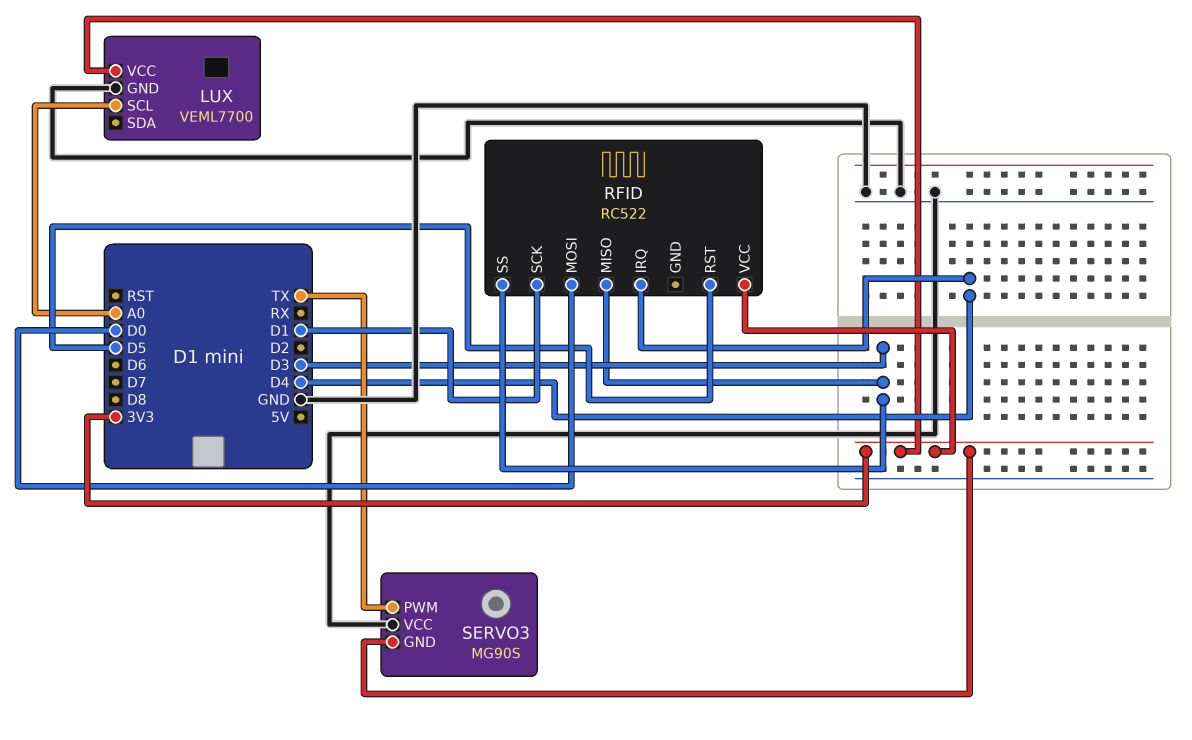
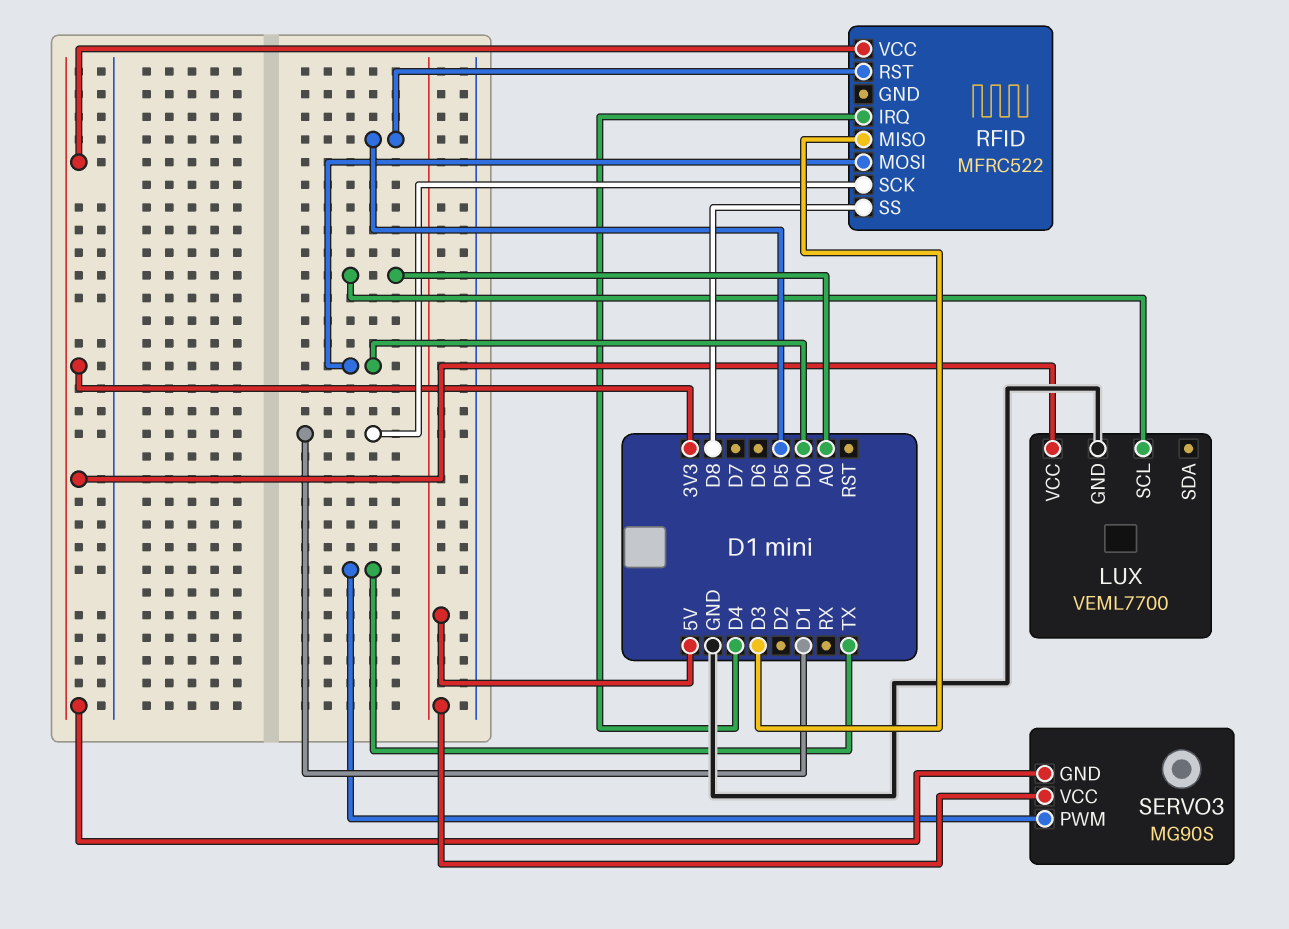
RFID: RC522 -> MFRC522
RFID pin SS: D3 -> D8
SERVO3 pin VCC: GND -> 5V

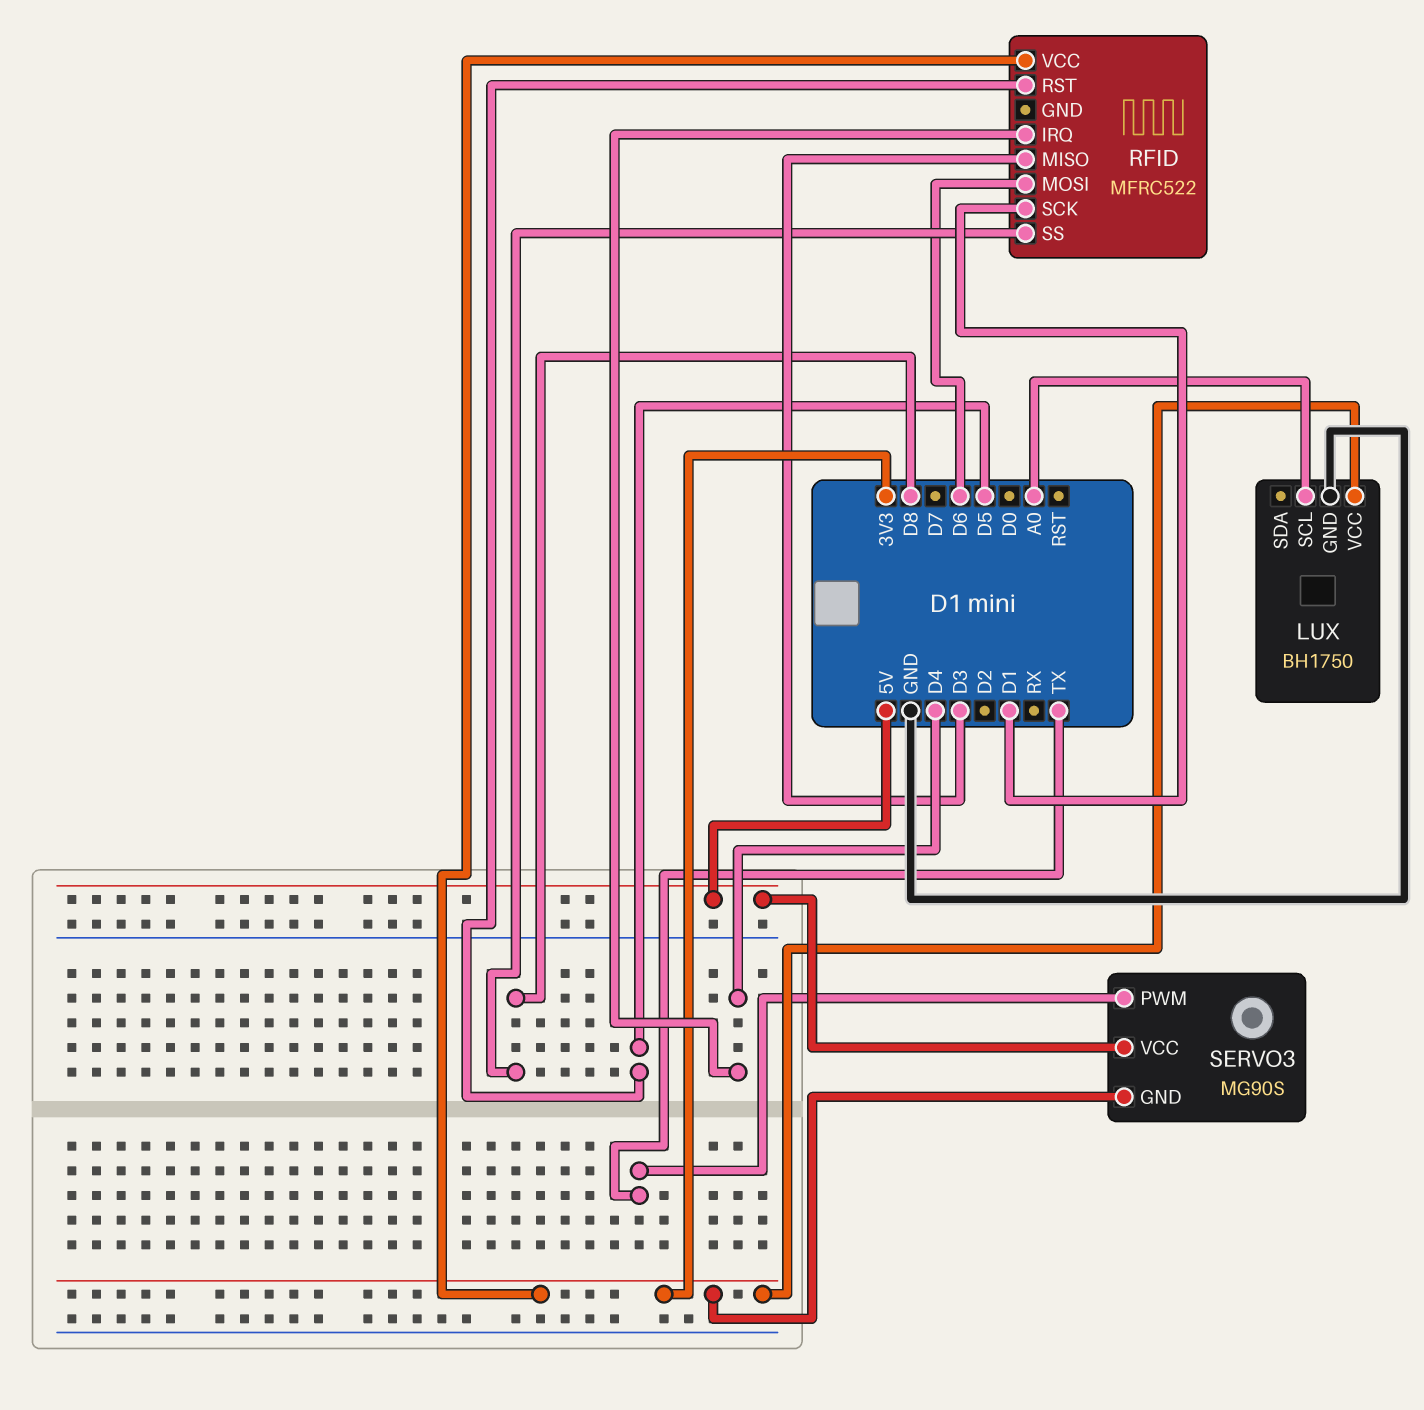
LUX: VEML7700 -> BH1750
RFID pin MOSI: D0 -> D6

